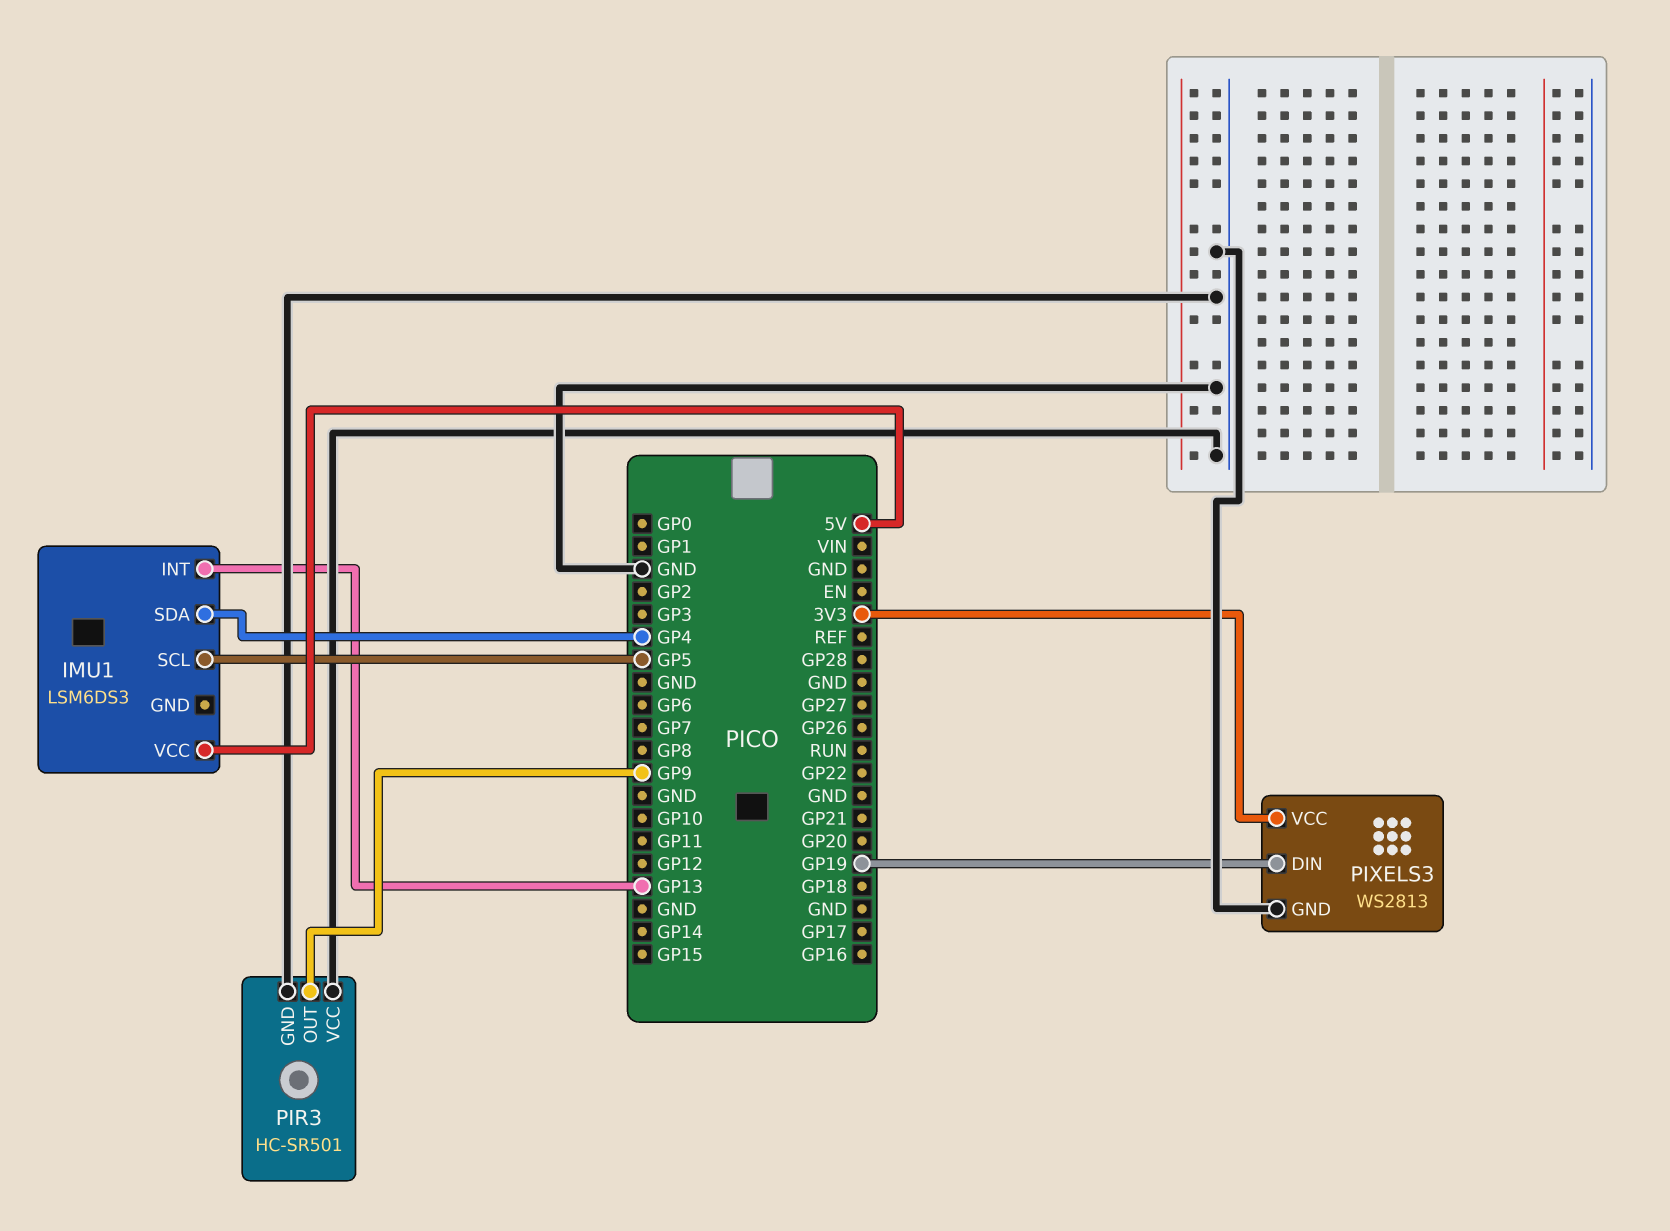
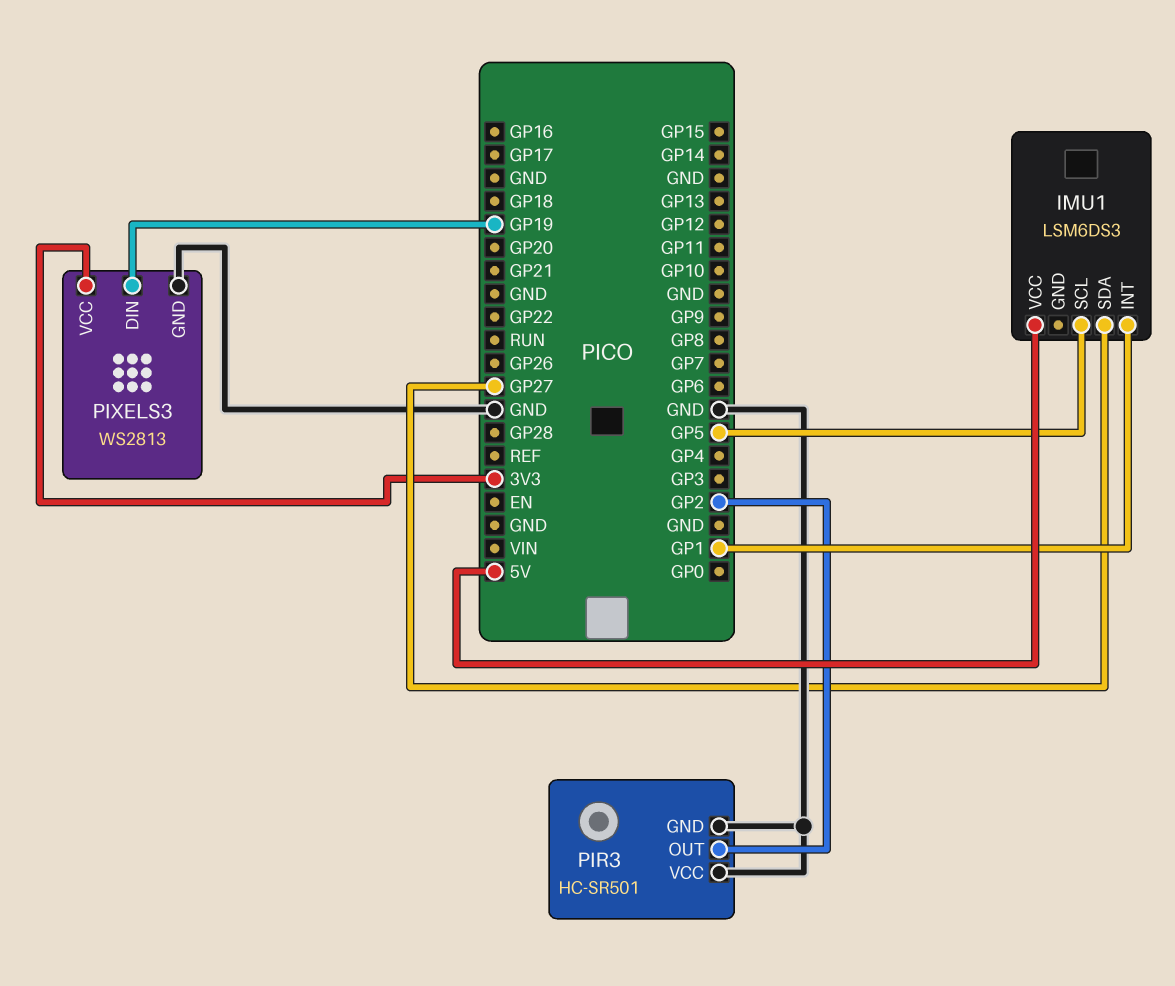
IMU1 pin INT: GP13 -> GP1
IMU1 pin SDA: GP4 -> GP27
PIR3 pin OUT: GP9 -> GP2

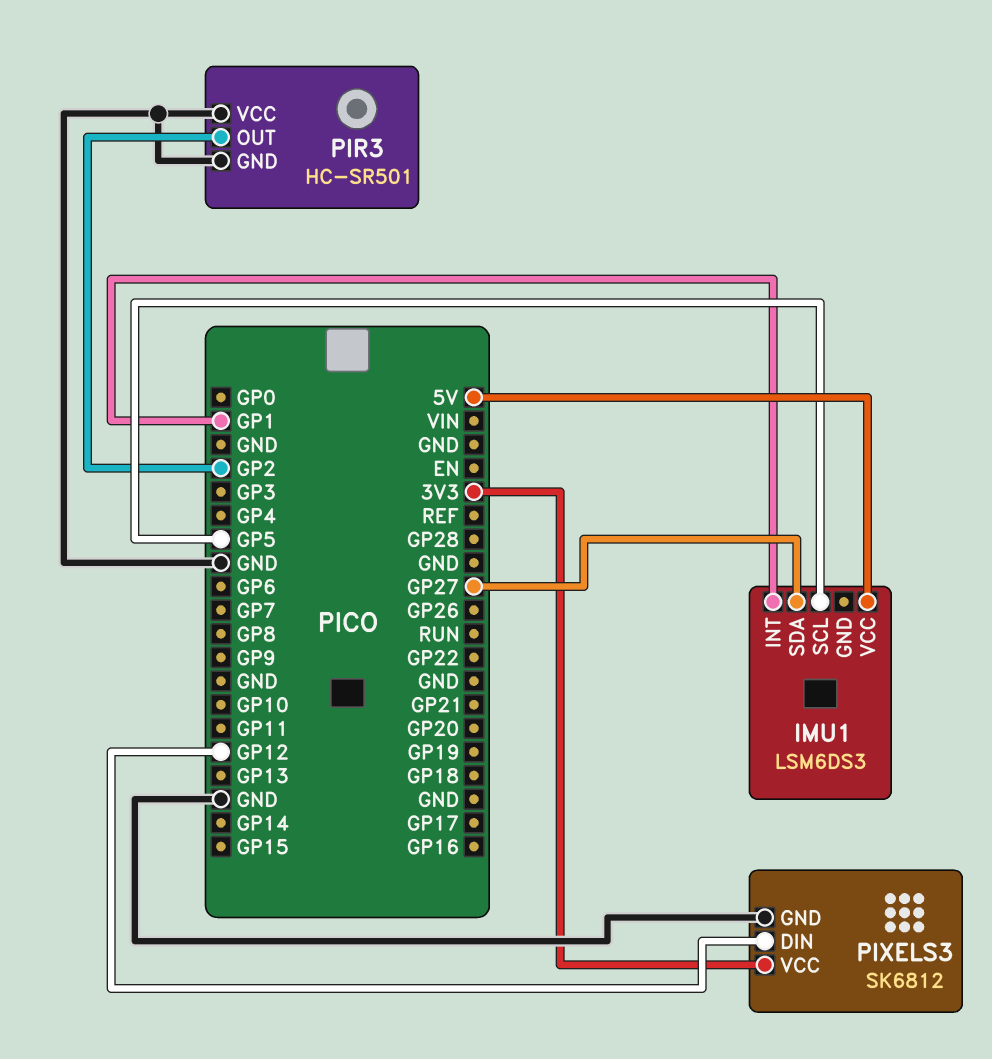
PIXELS3: WS2813 -> SK6812
PIXELS3 pin DIN: GP19 -> GP12

